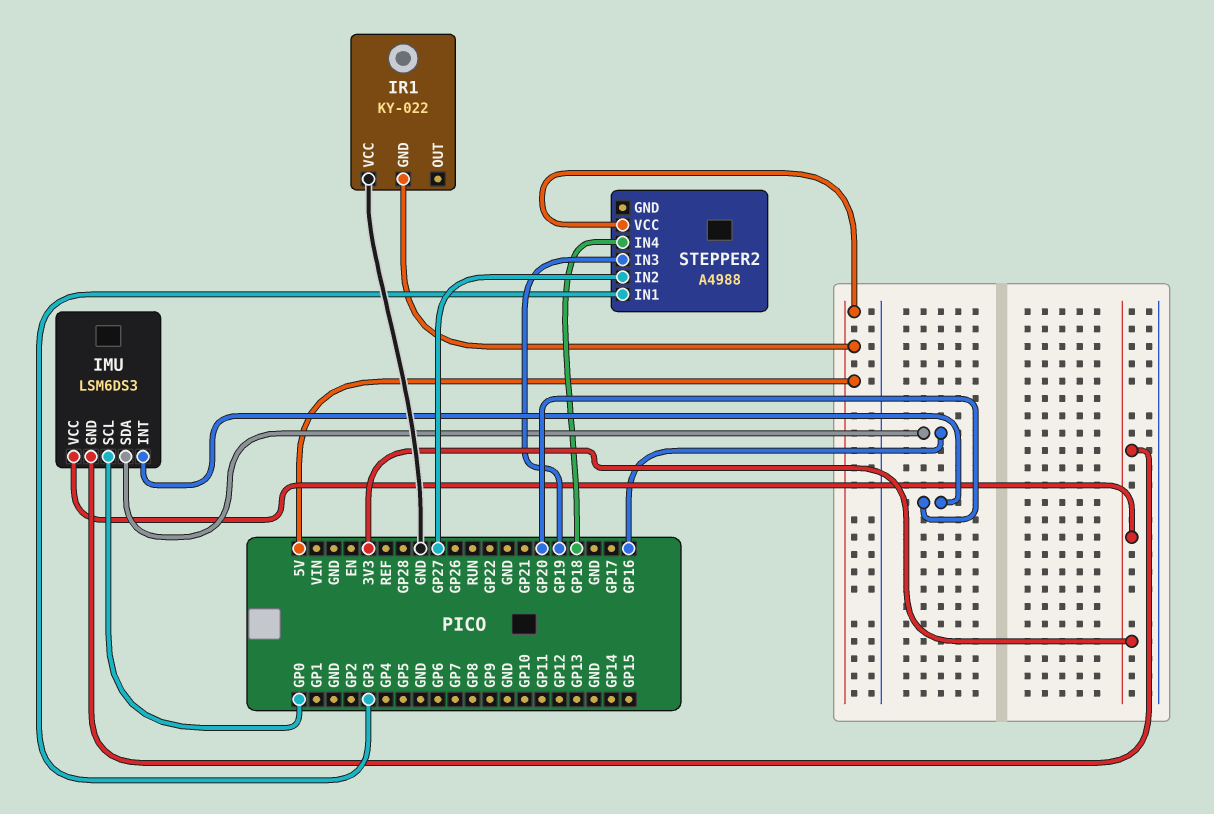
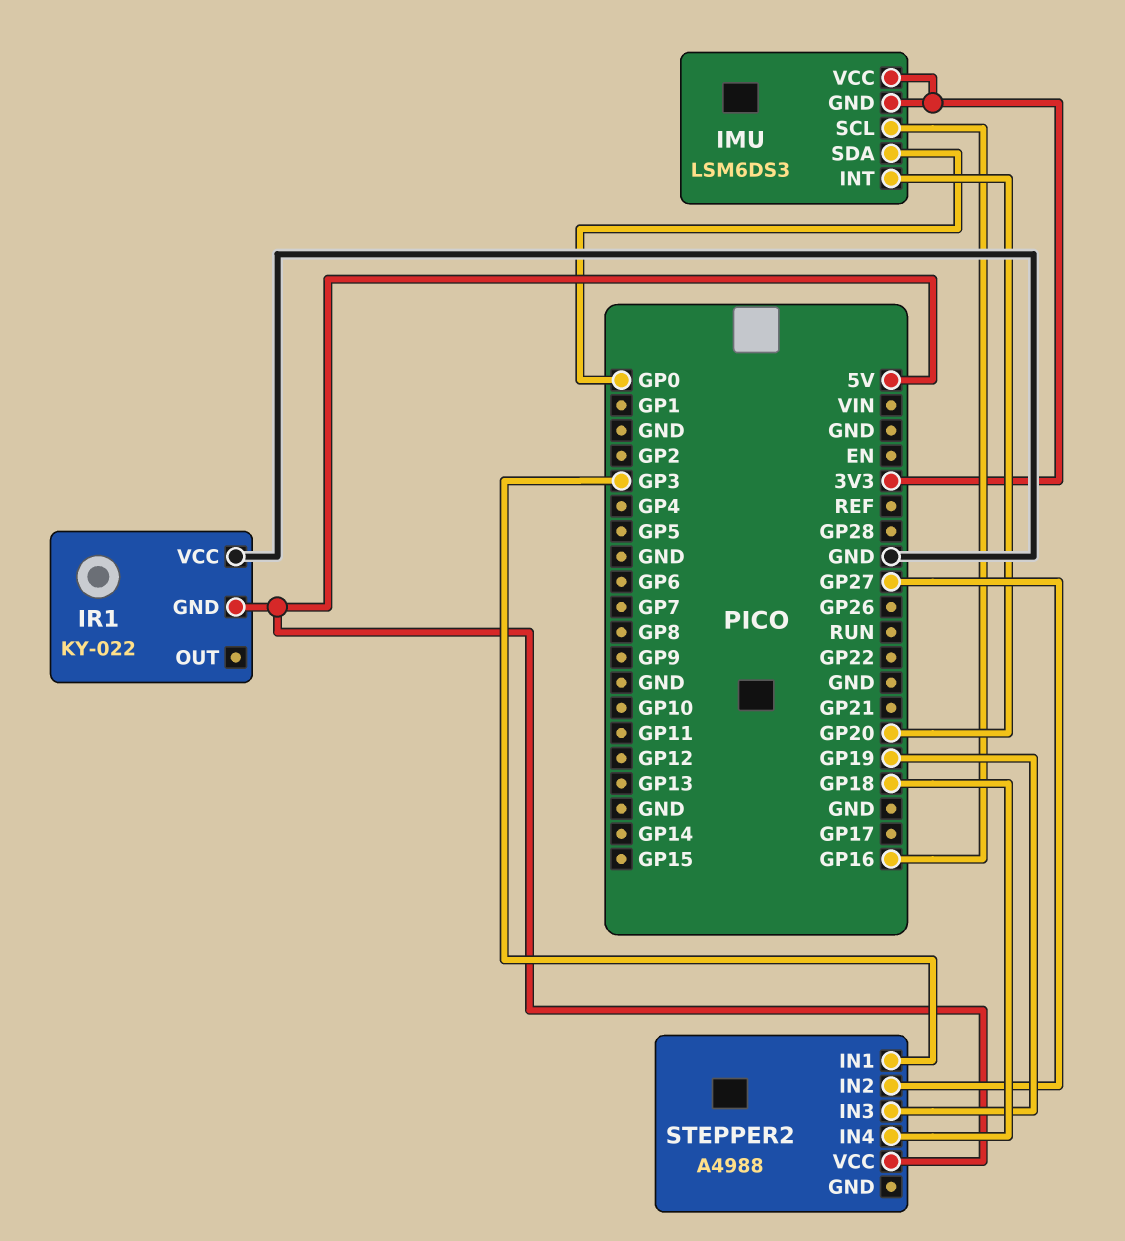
IMU pin SCL: GP0 -> GP16
IMU pin SDA: GP16 -> GP0

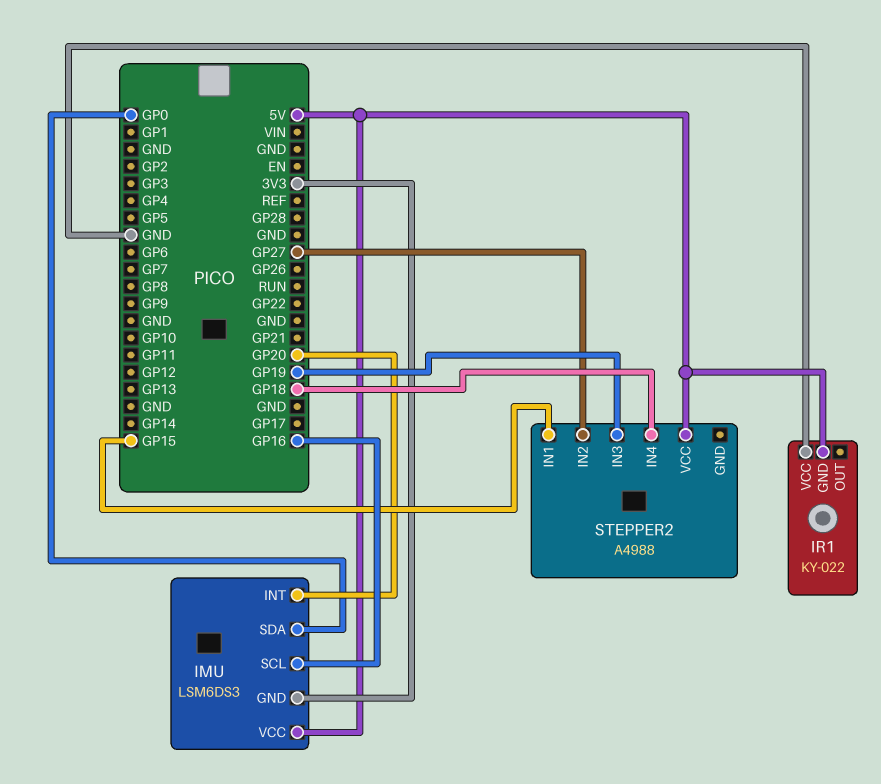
IMU pin VCC: 3V3 -> 5V
STEPPER2 pin IN1: GP3 -> GP15

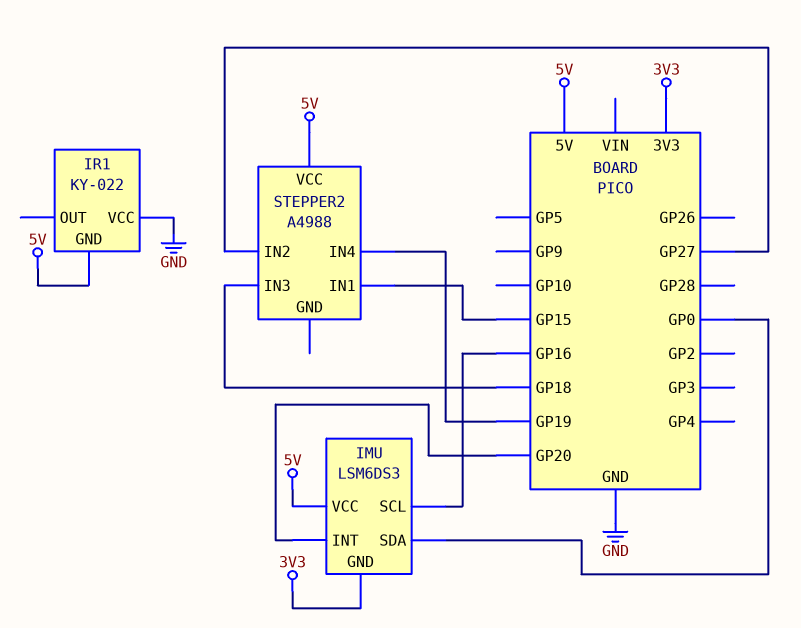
STEPPER2 pin IN3: GP19 -> GP18
STEPPER2 pin IN4: GP18 -> GP19

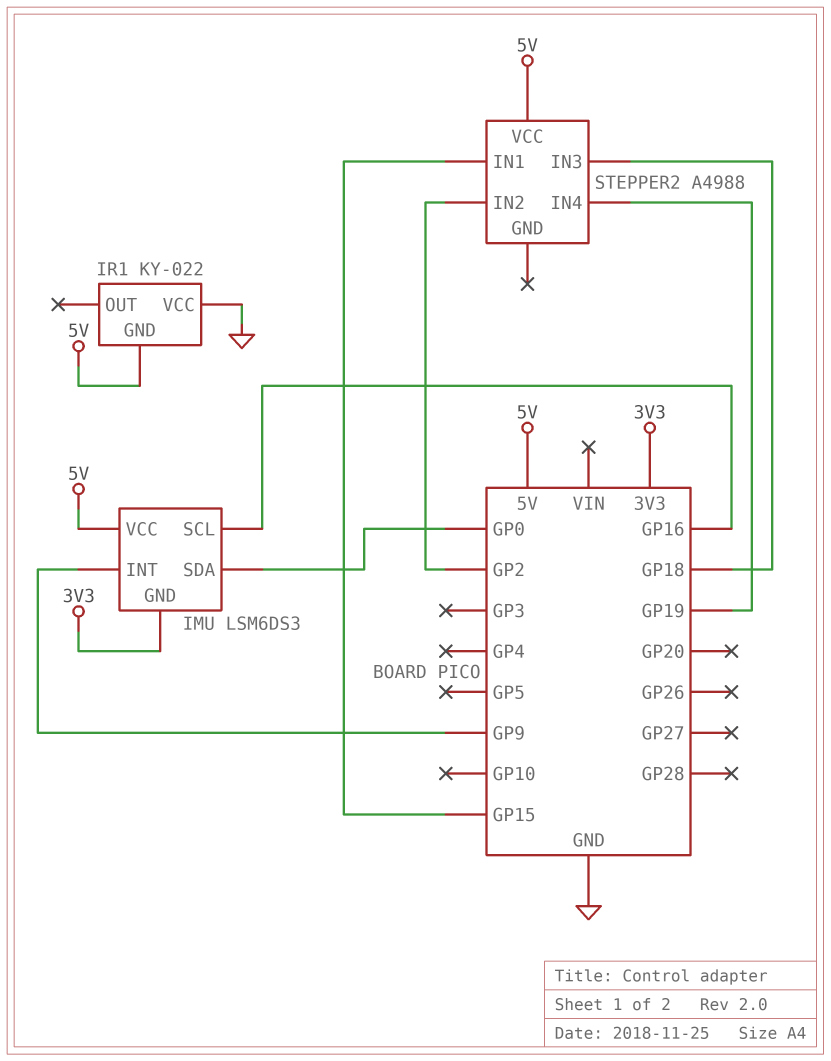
IMU pin INT: GP20 -> GP9
STEPPER2 pin IN2: GP27 -> GP2

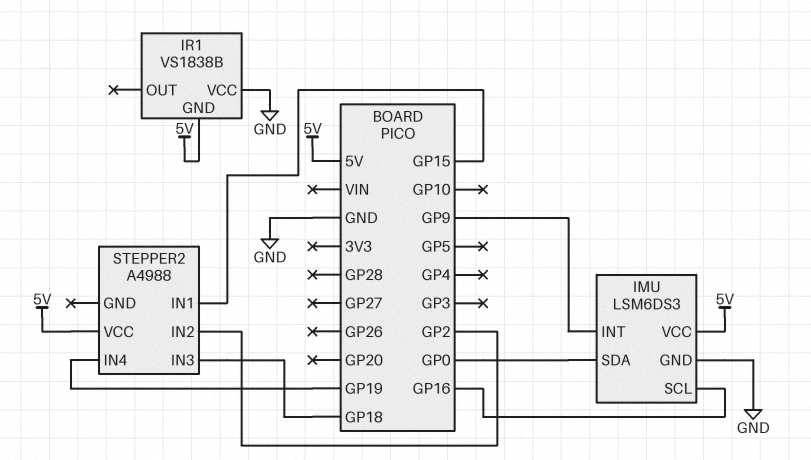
IMU pin GND: 3V3 -> GND
IR1: KY-022 -> VS1838B

